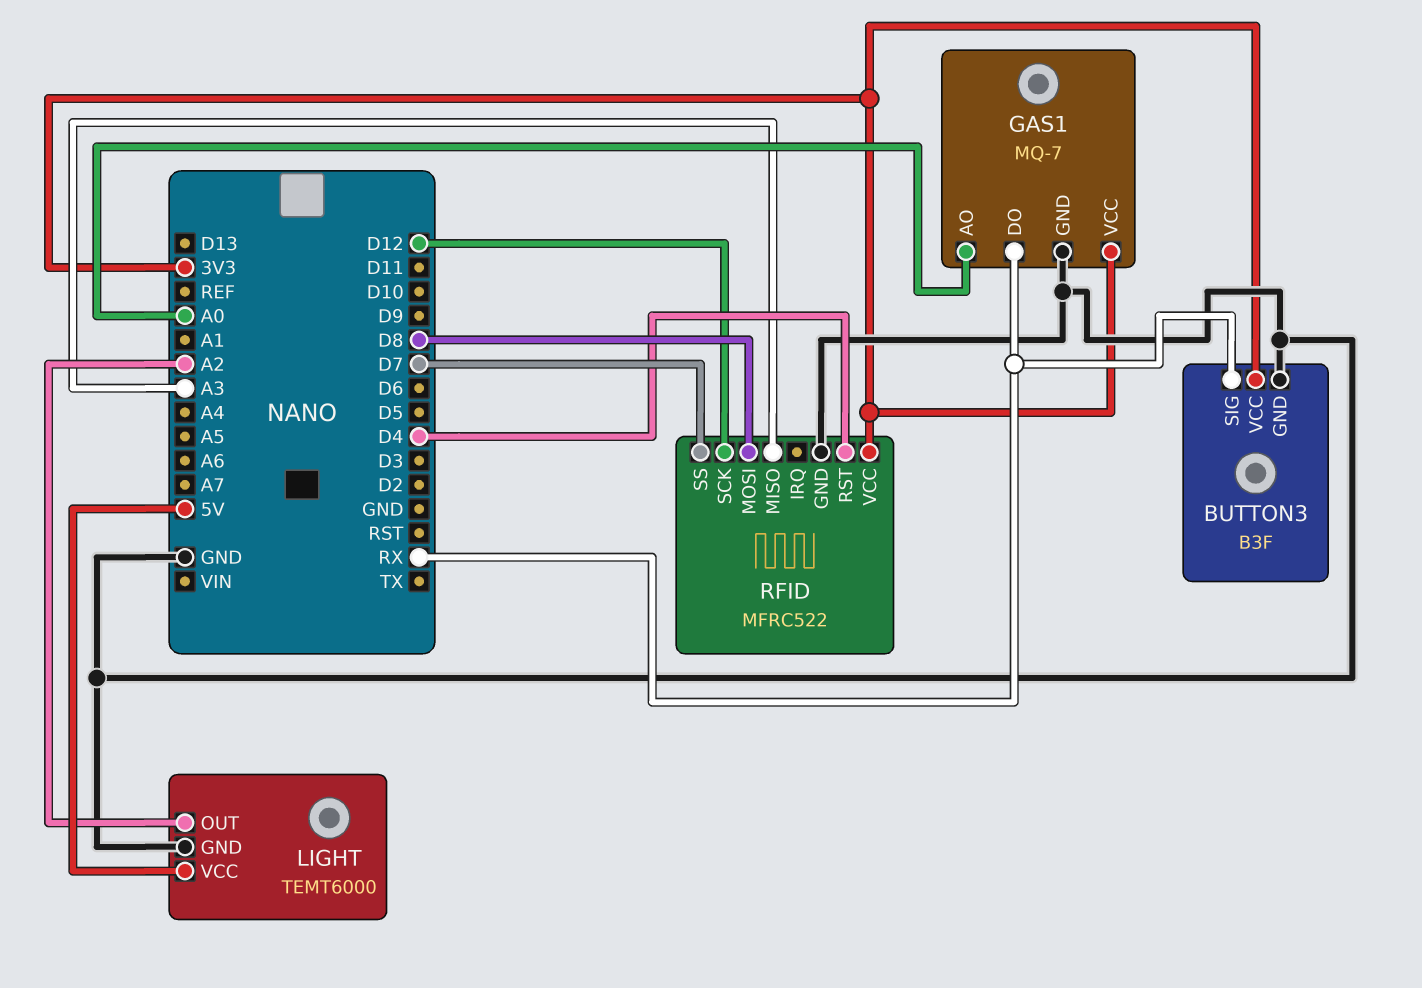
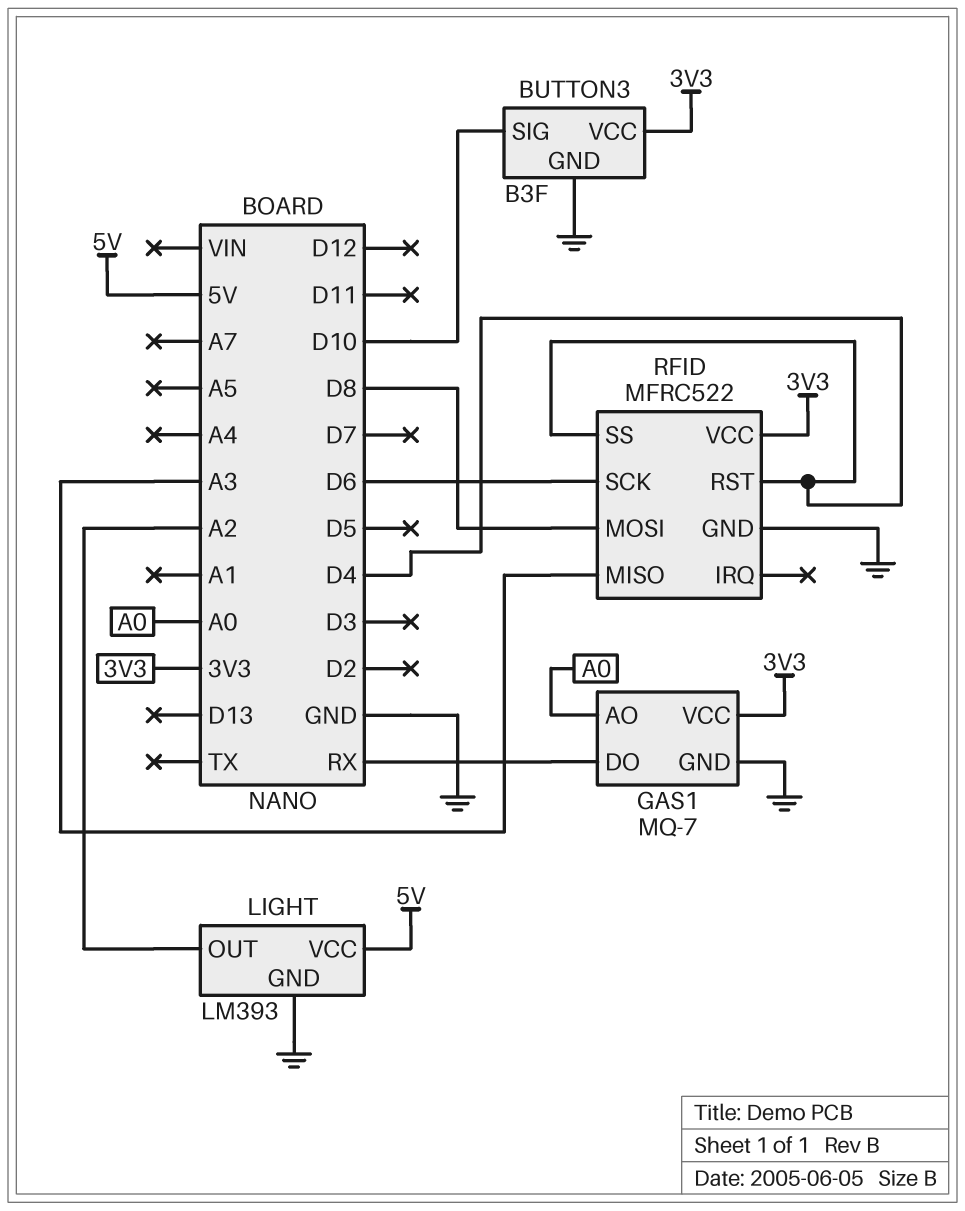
BUTTON3 pin SIG: RX -> D10
LIGHT: TEMT6000 -> LM393
RFID pin SCK: D12 -> D6
RFID pin SS: D7 -> D4

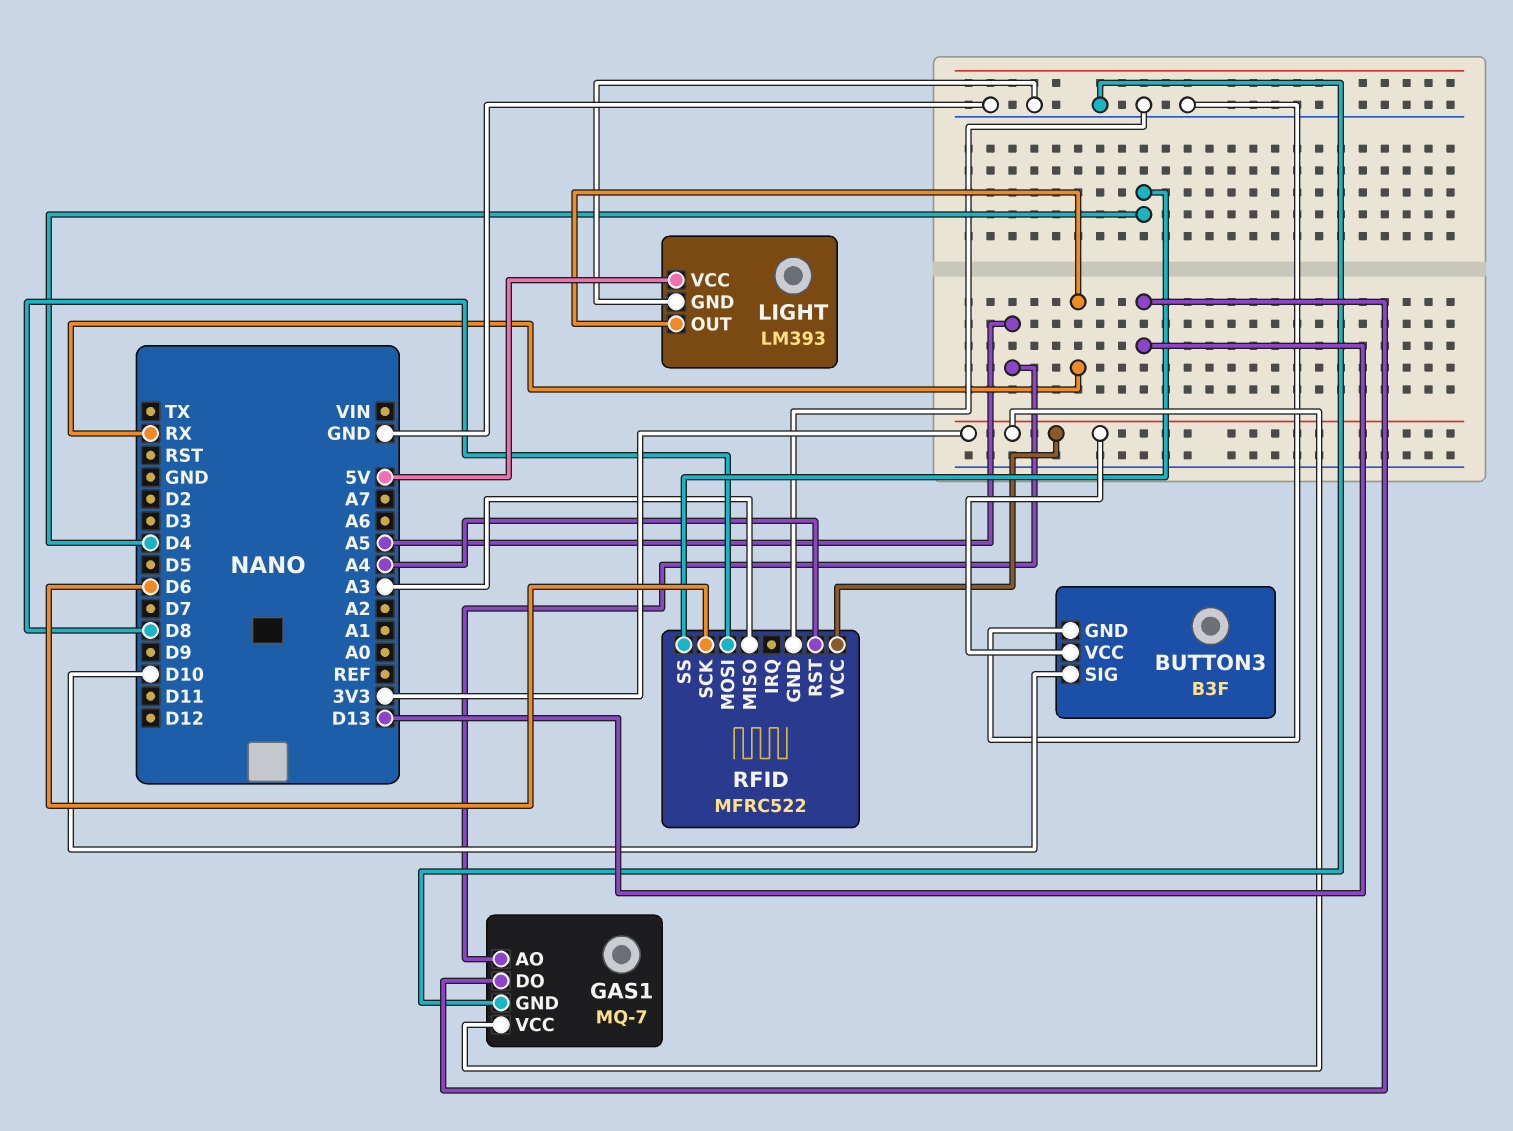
GAS1 pin AO: A0 -> A5
GAS1 pin DO: RX -> D13
LIGHT pin OUT: A2 -> RX
RFID pin RST: D4 -> A4

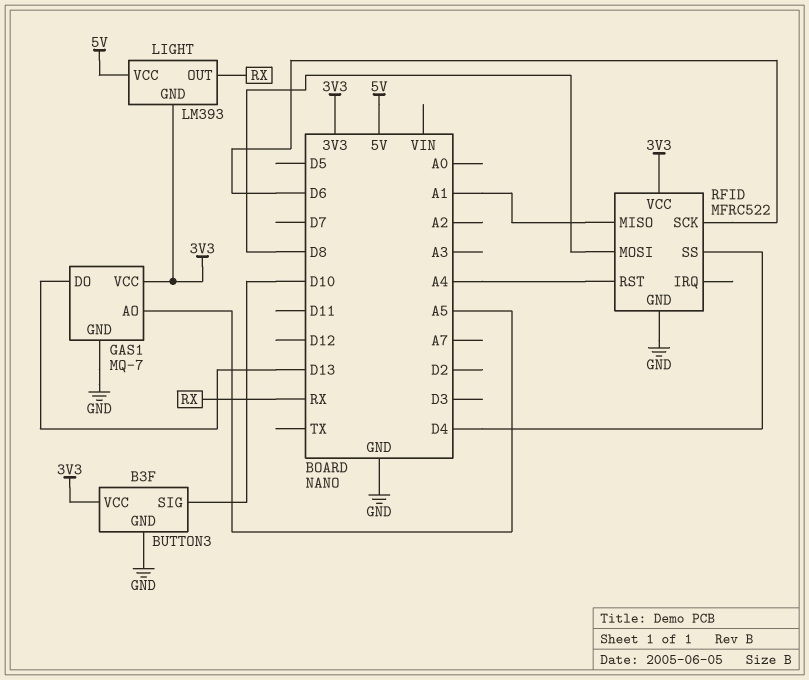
LIGHT pin GND: GND -> 3V3
RFID pin MISO: A3 -> A1

